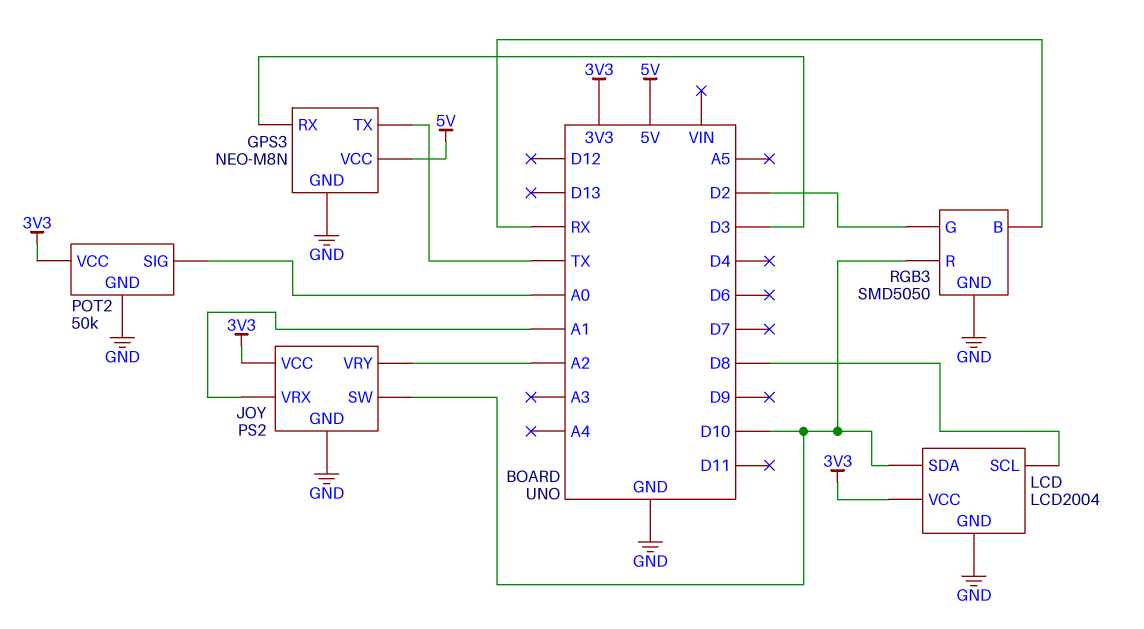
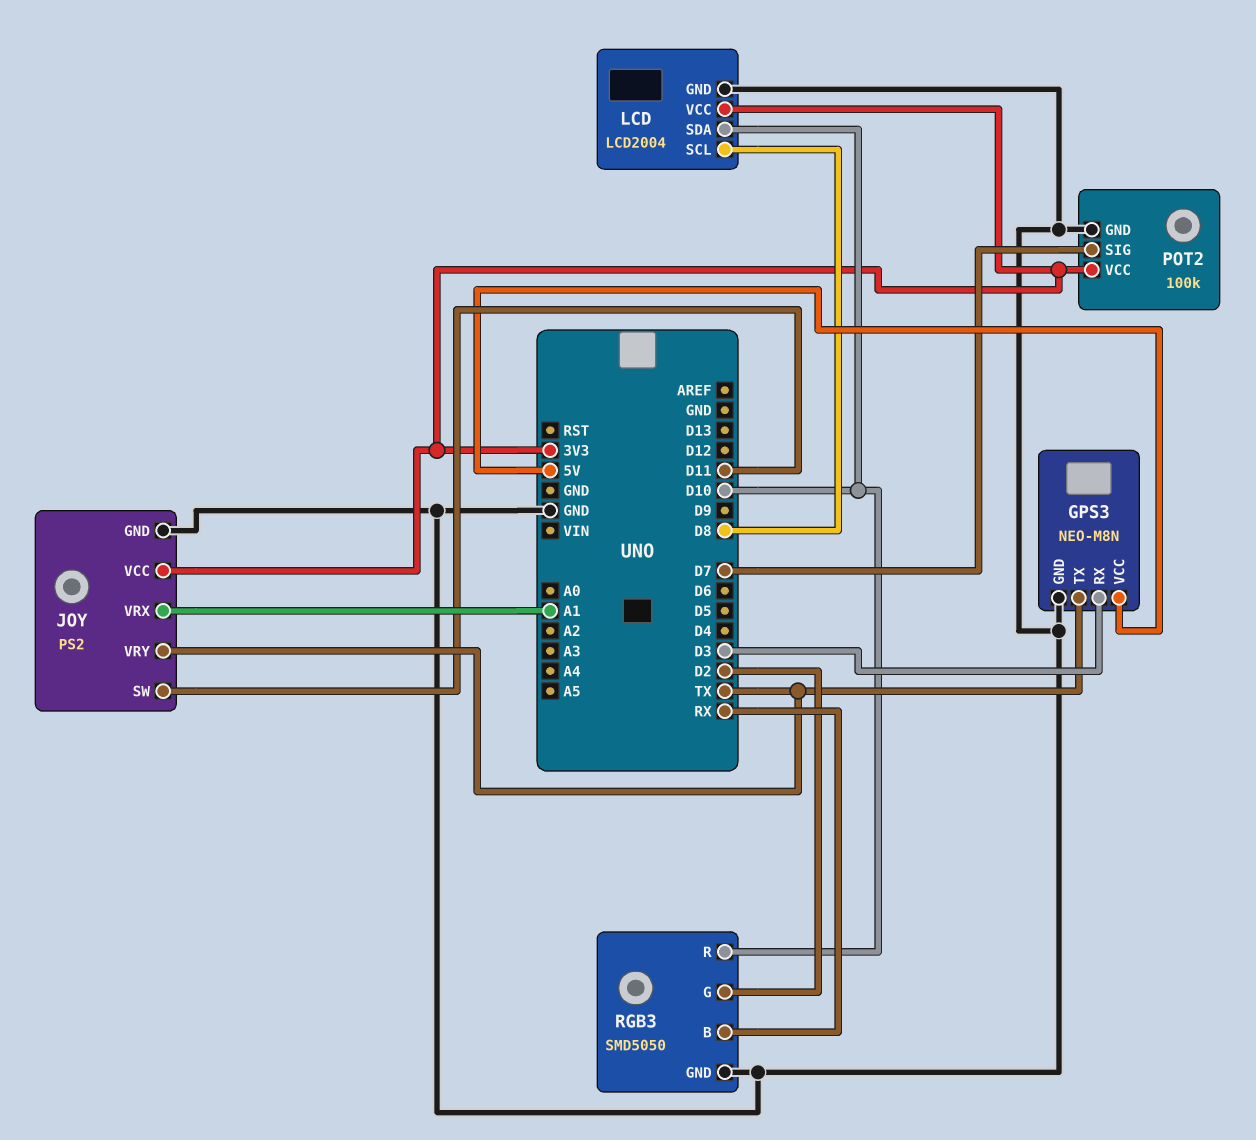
JOY pin SW: D10 -> D11
JOY pin VRY: A2 -> TX
POT2: 50k -> 100k
POT2 pin SIG: A0 -> D7

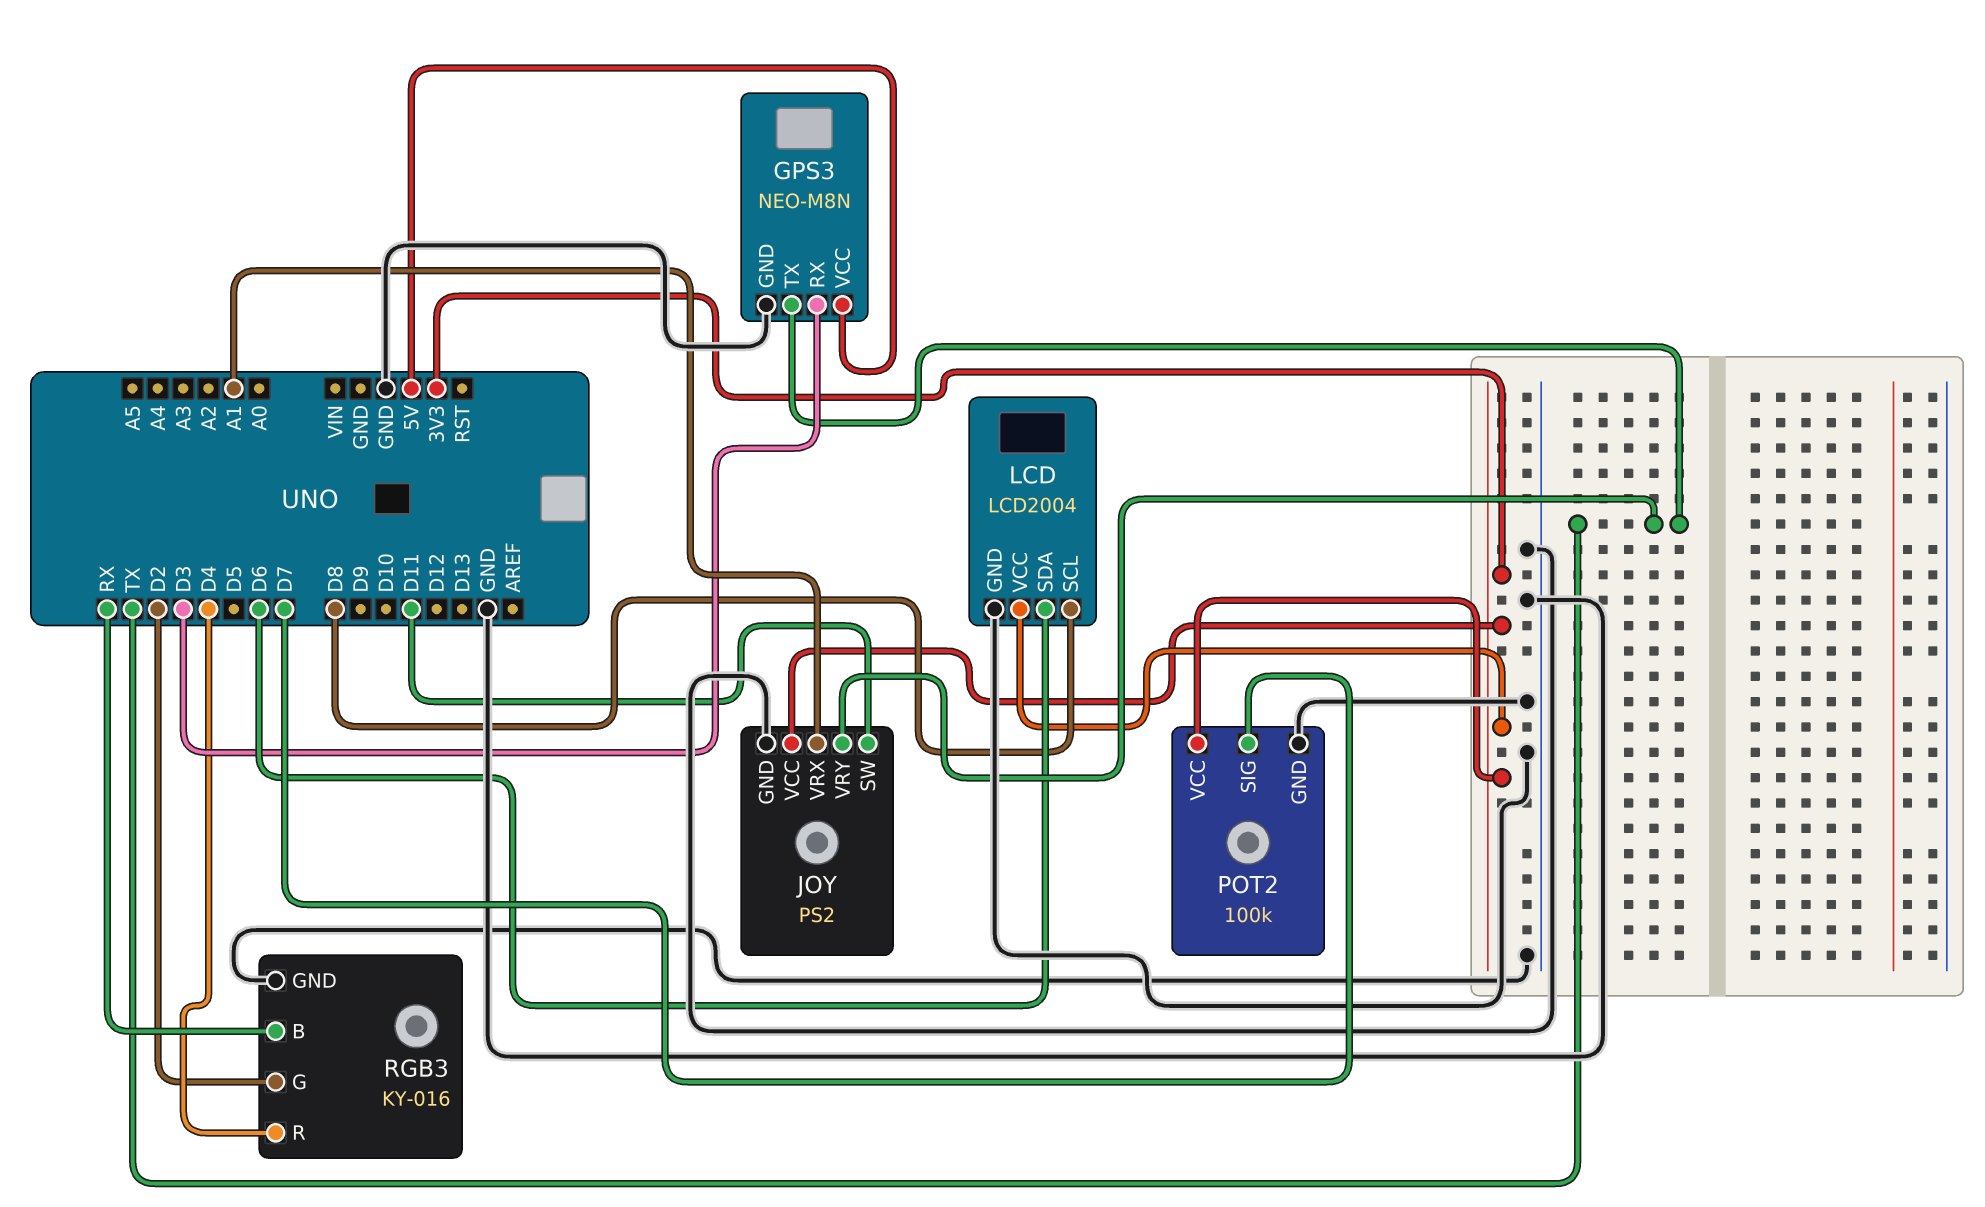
LCD pin SDA: D10 -> D6
RGB3: SMD5050 -> KY-016
RGB3 pin R: D10 -> D4

